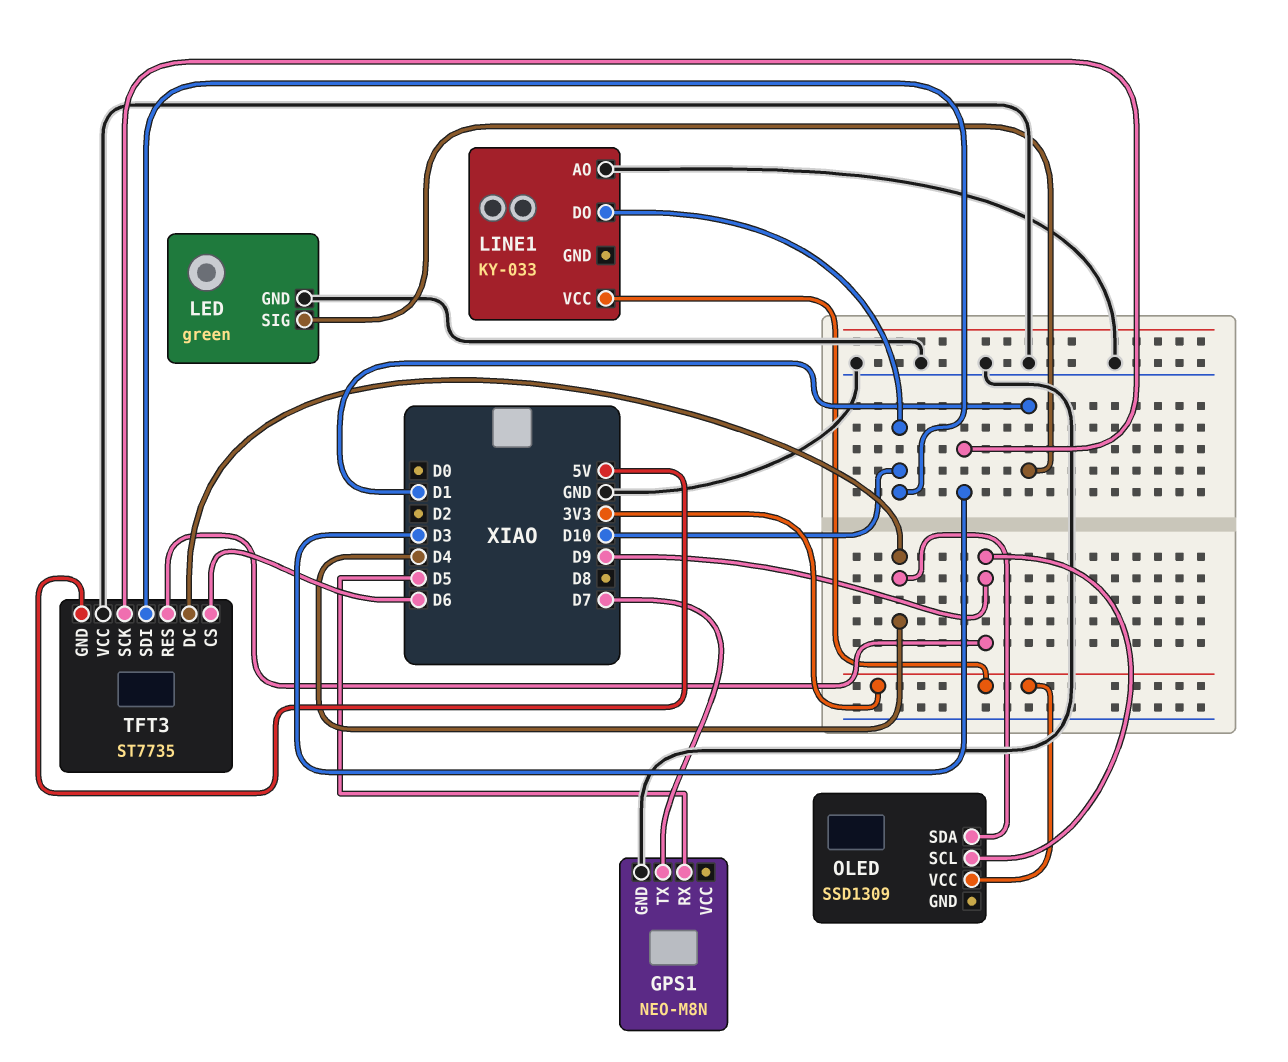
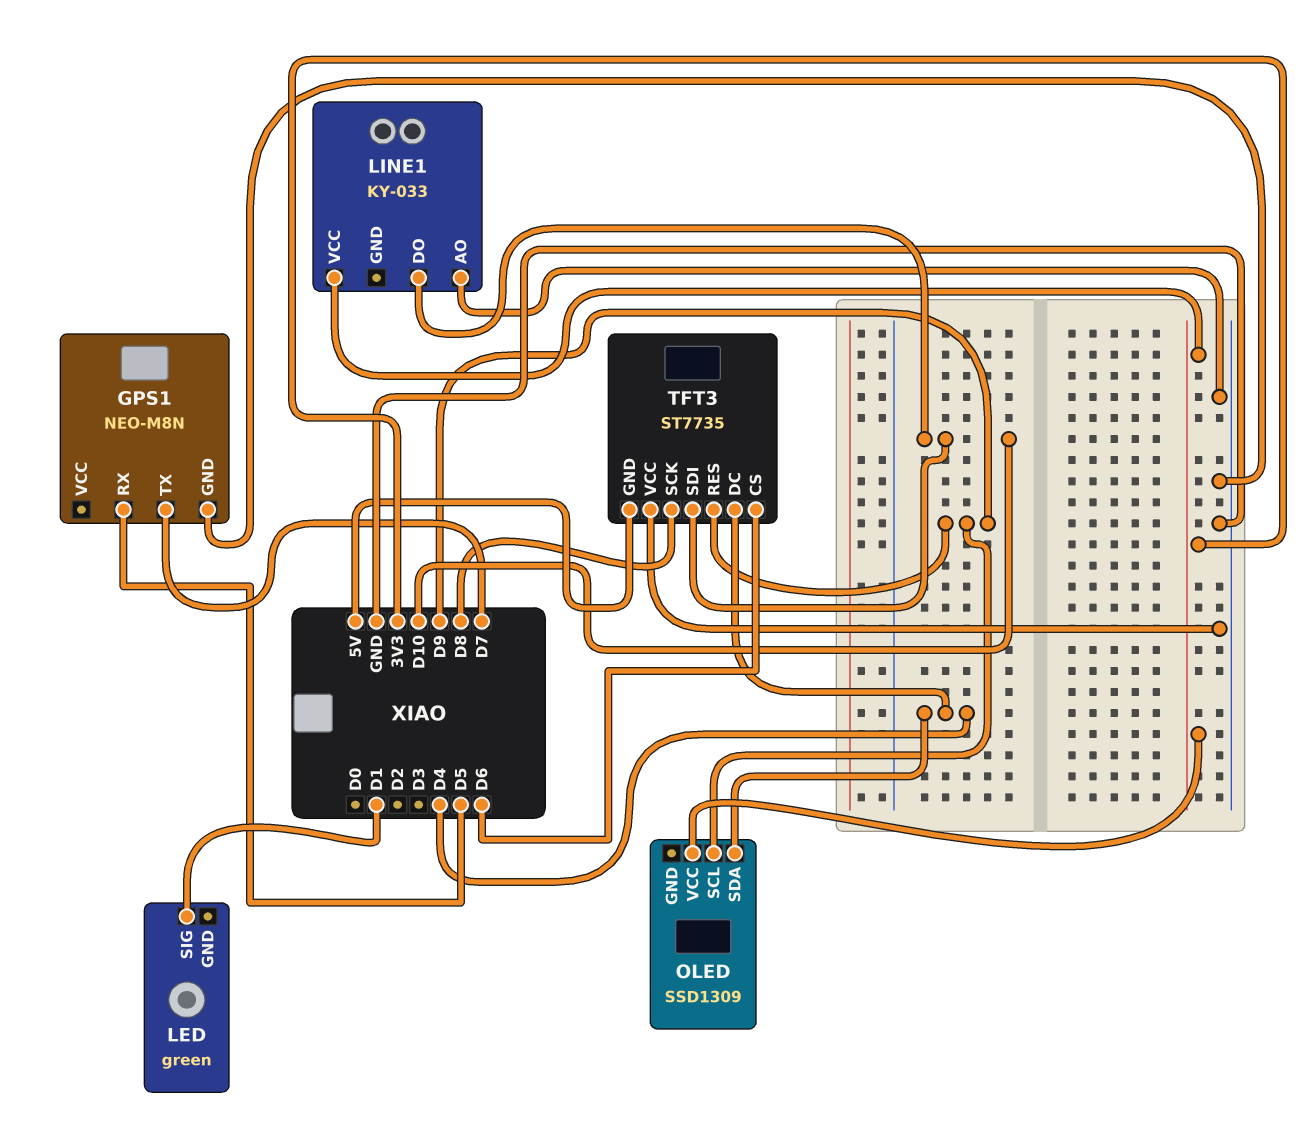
LED pin GND: GND -> none
TFT3 pin SCK: D3 -> D8

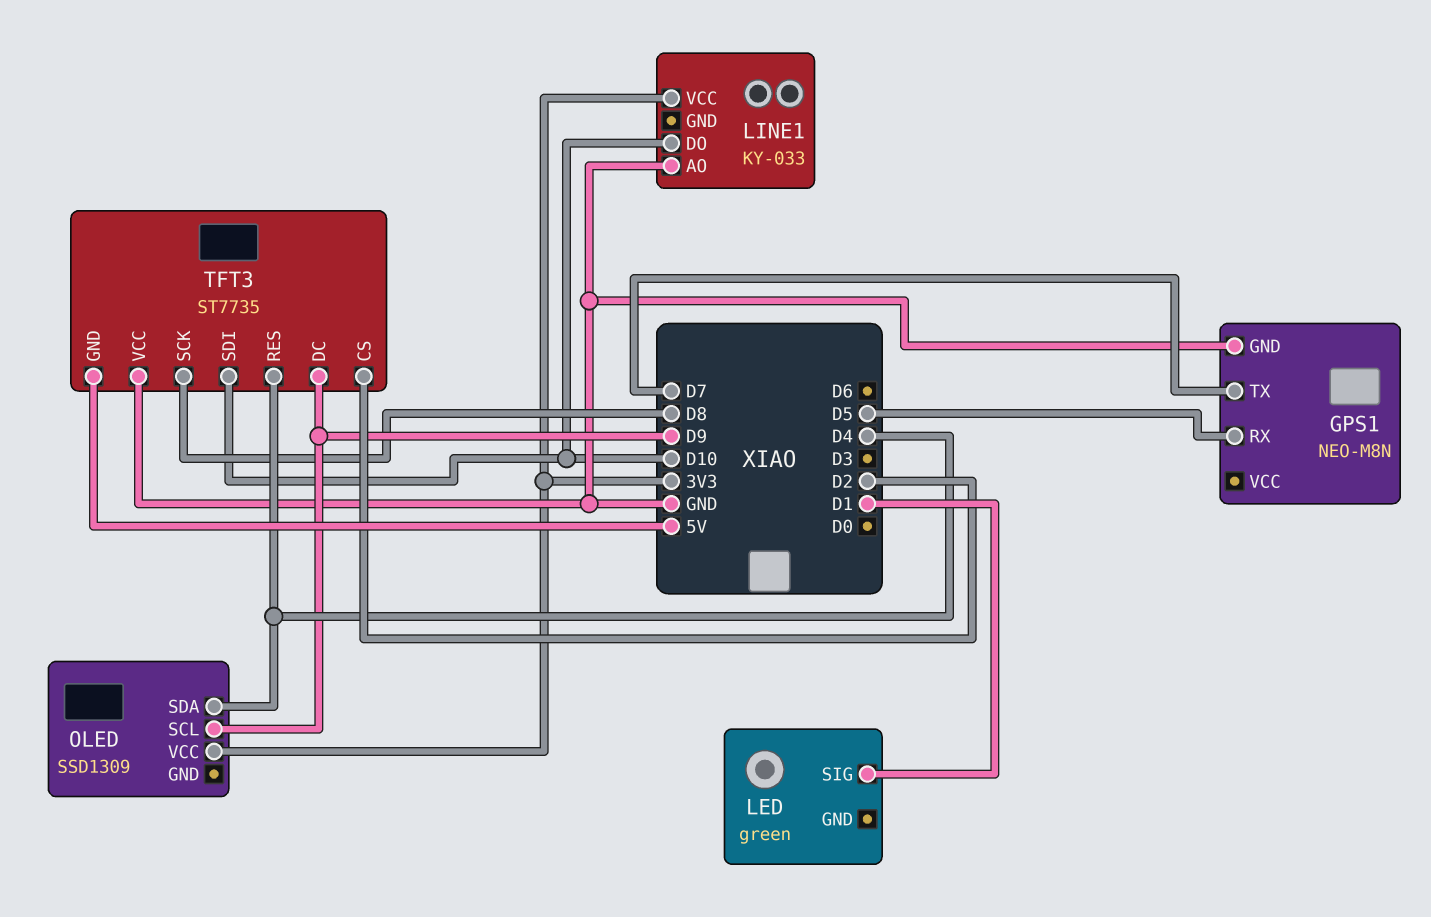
TFT3 pin CS: D6 -> D2
TFT3 pin DC: D4 -> D9
TFT3 pin RES: D9 -> D4

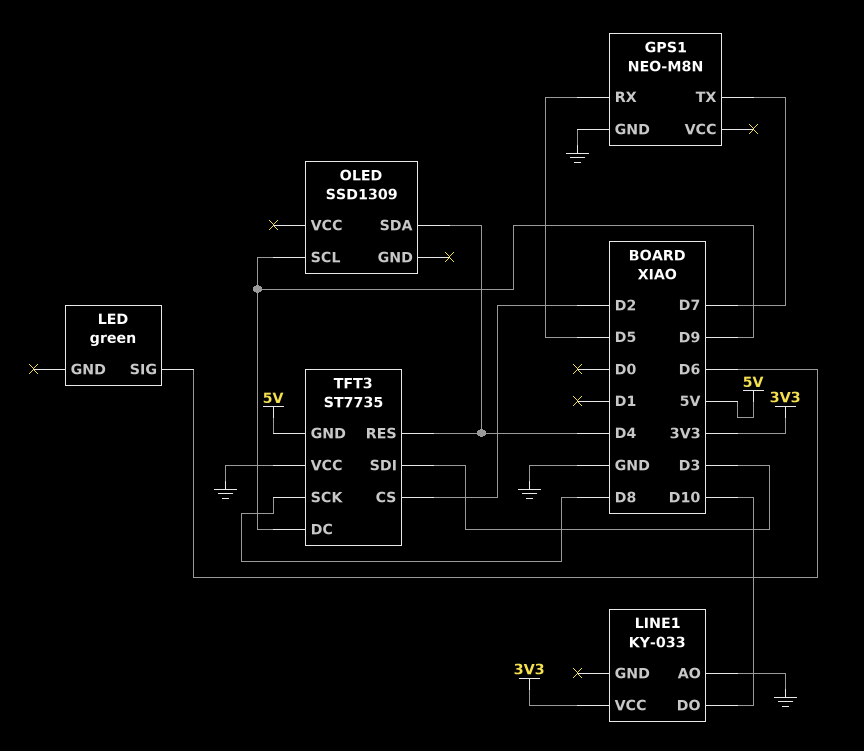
LED pin SIG: D1 -> D6
OLED pin VCC: 3V3 -> none
TFT3 pin SDI: D10 -> D3

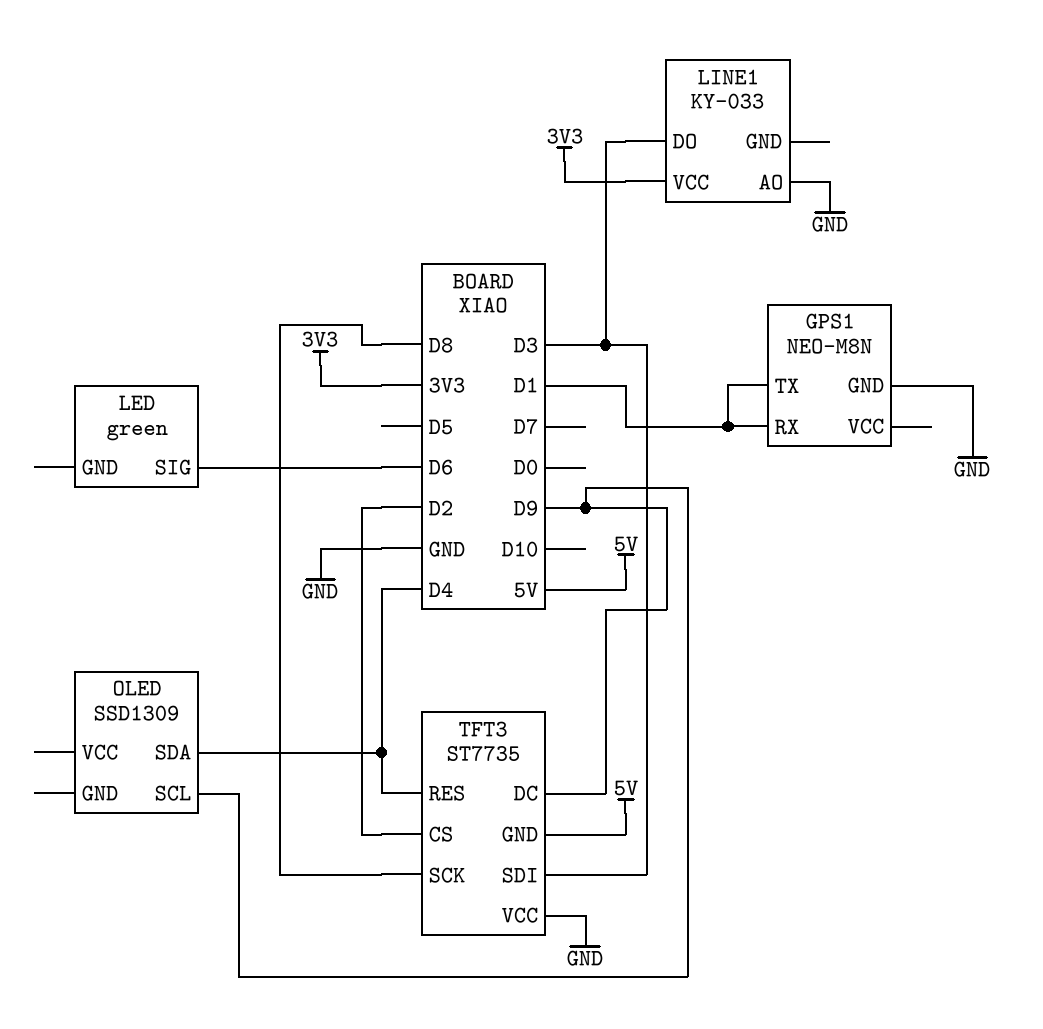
GPS1 pin RX: D5 -> D1
GPS1 pin TX: D7 -> D1
LINE1 pin DO: D10 -> D3

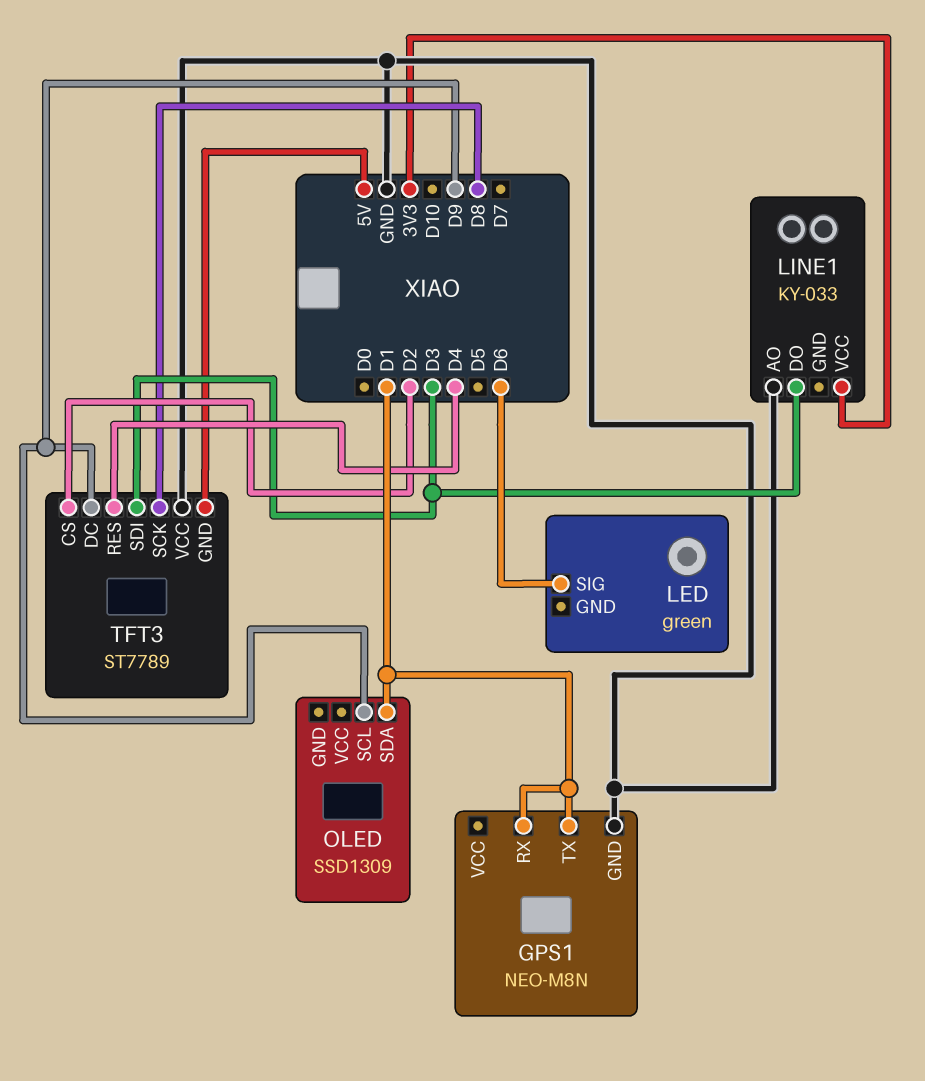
OLED pin SDA: D4 -> D1
TFT3: ST7735 -> ST7789

